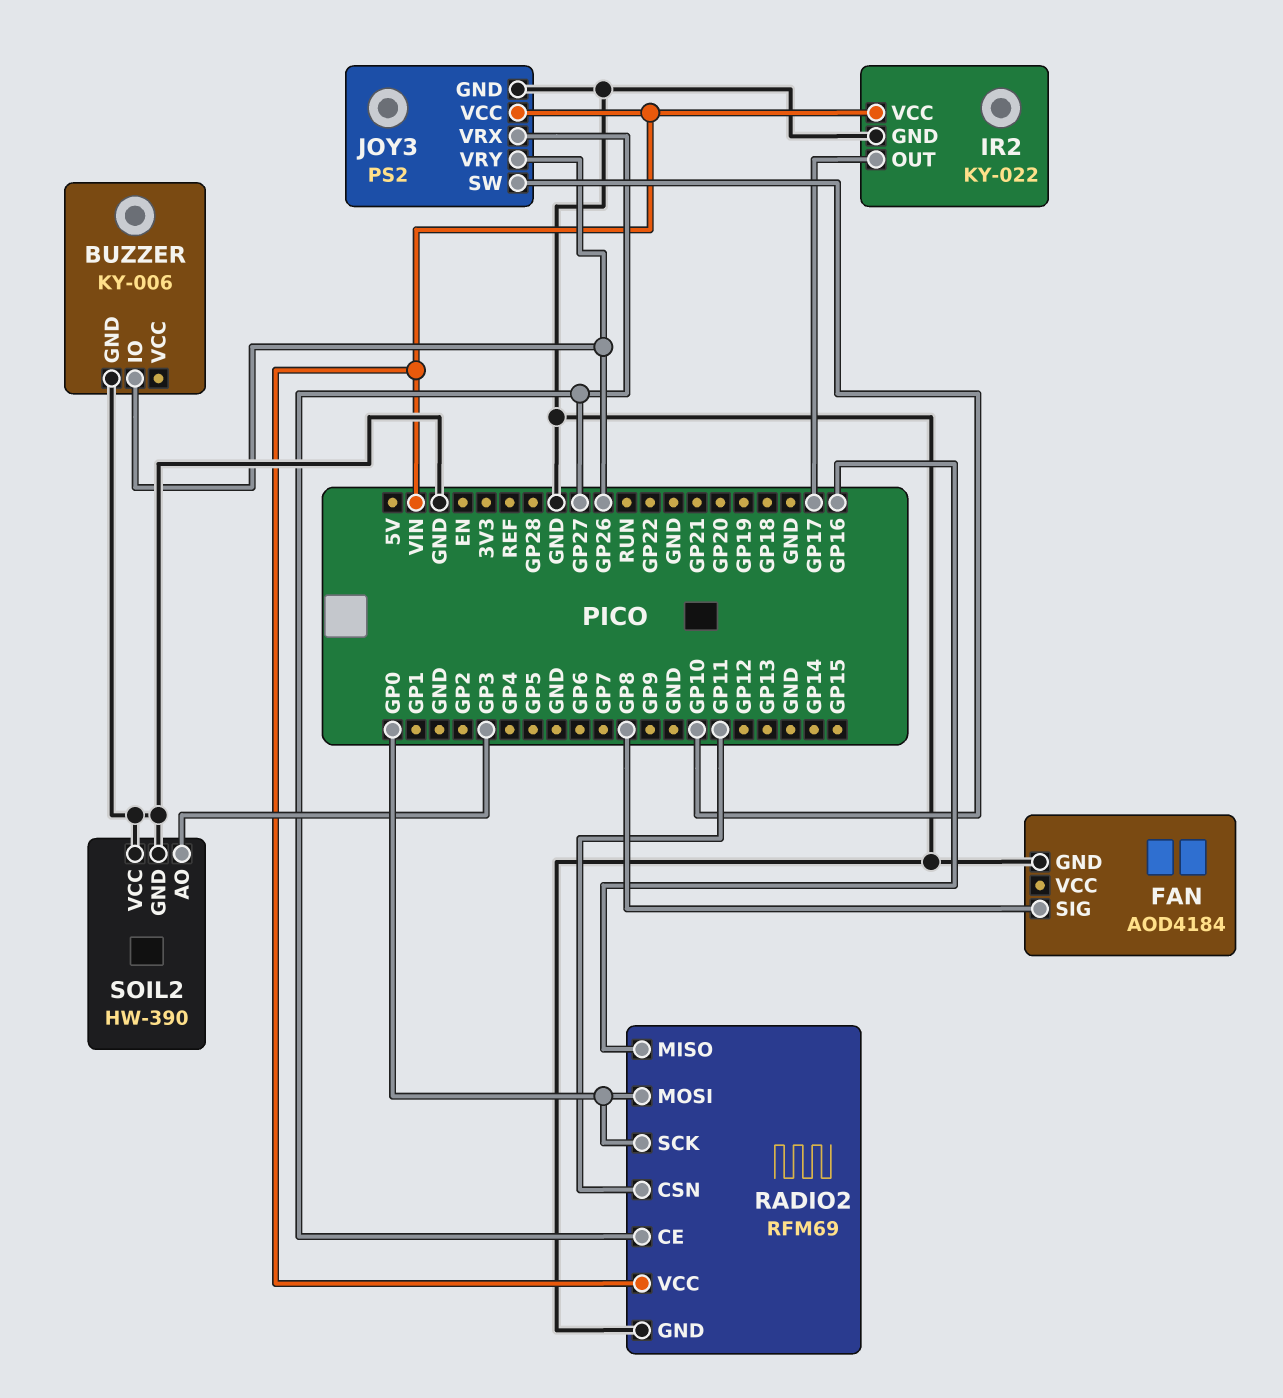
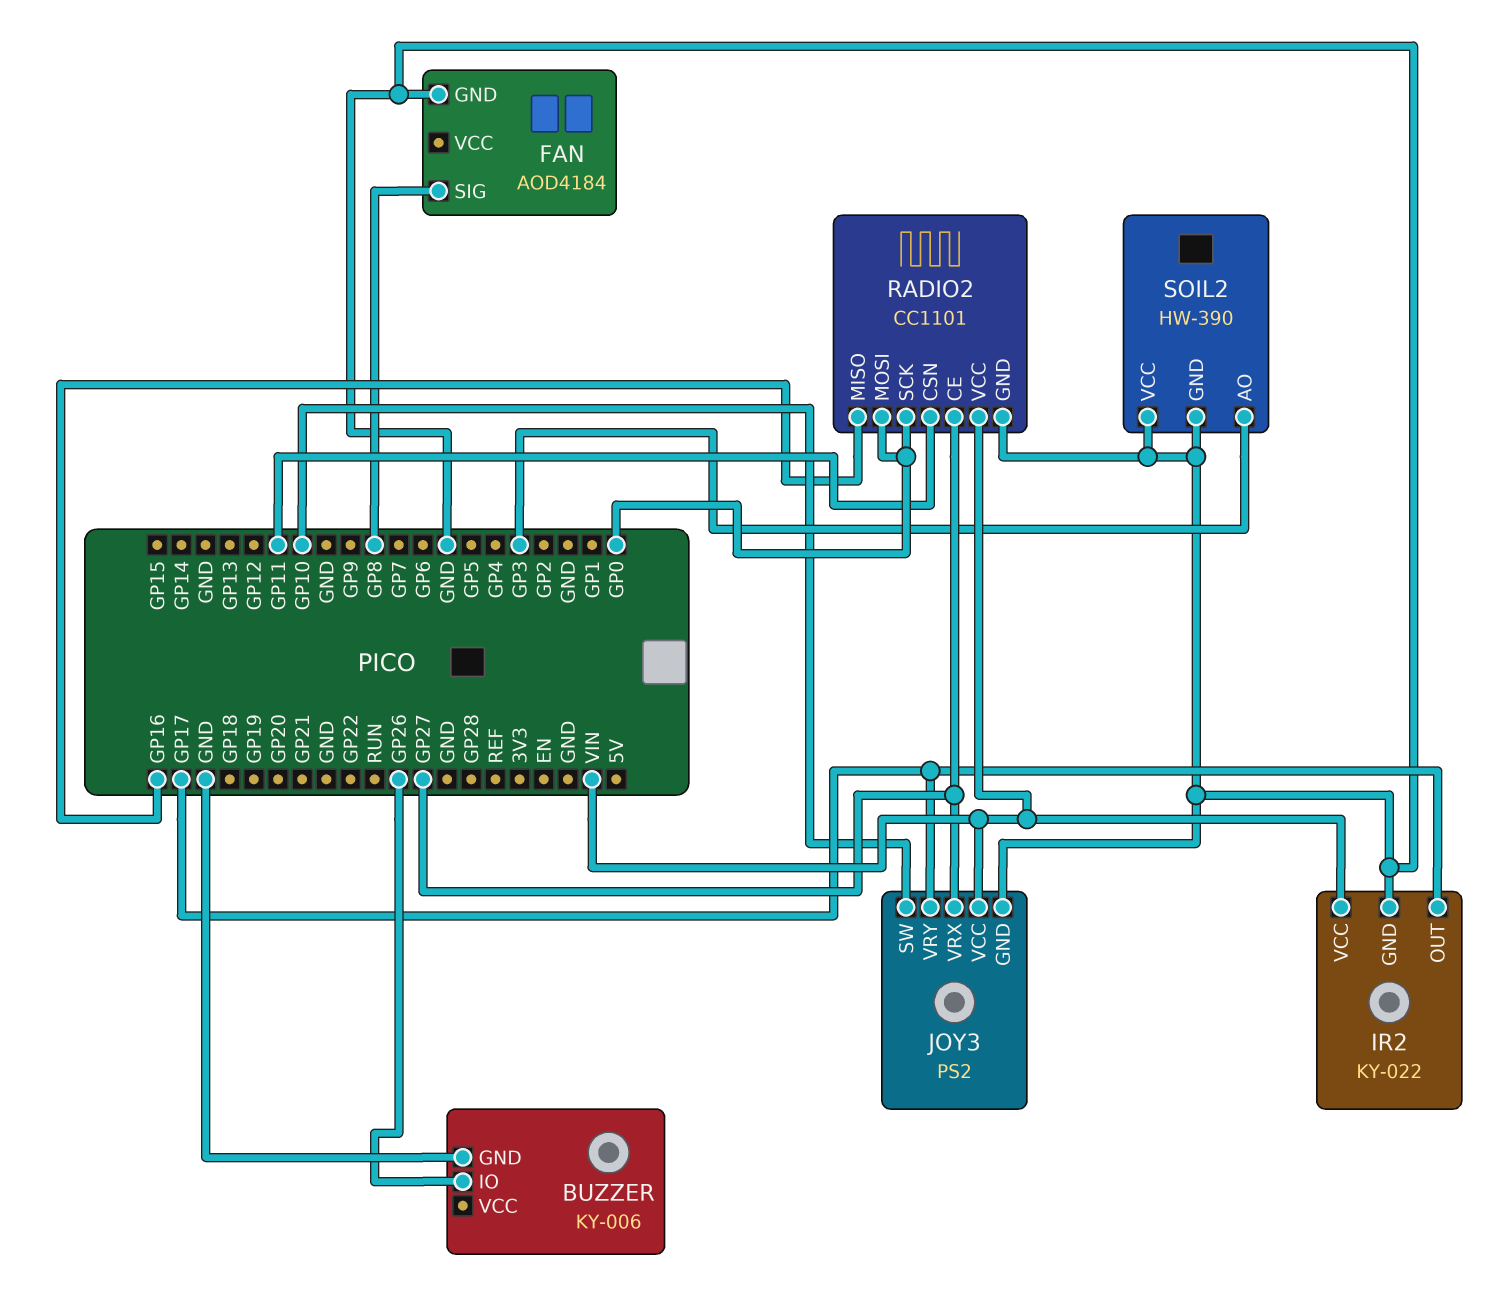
JOY3 pin VRY: GP26 -> GP17
RADIO2: RFM69 -> CC1101

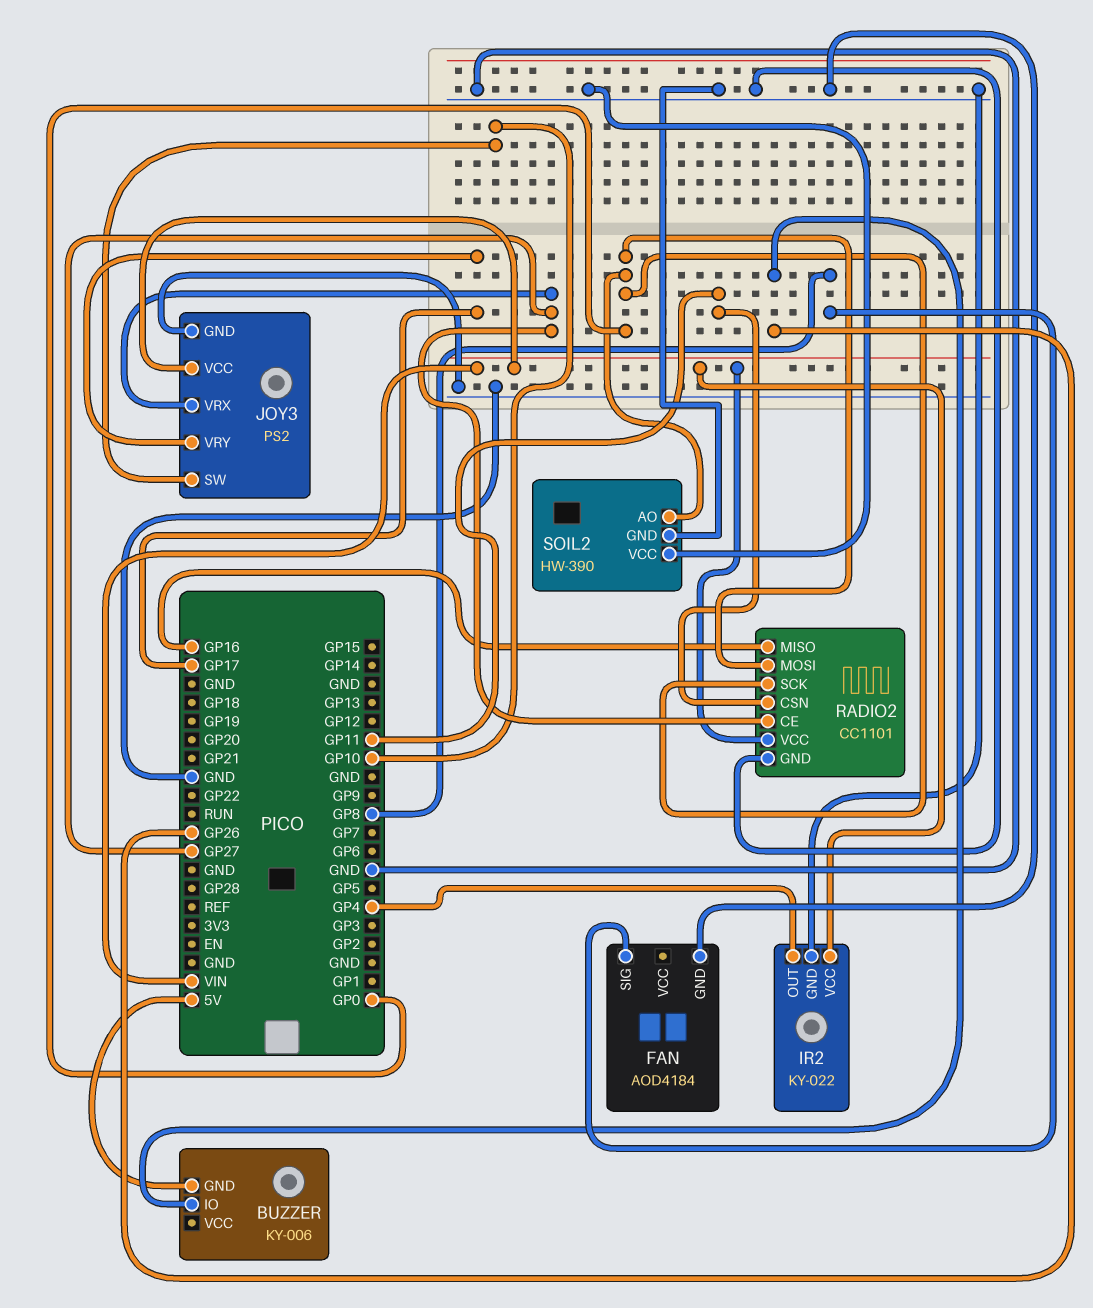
BUZZER pin GND: GND -> 5V
IR2 pin OUT: GP17 -> GP4
SOIL2 pin AO: GP3 -> GP0

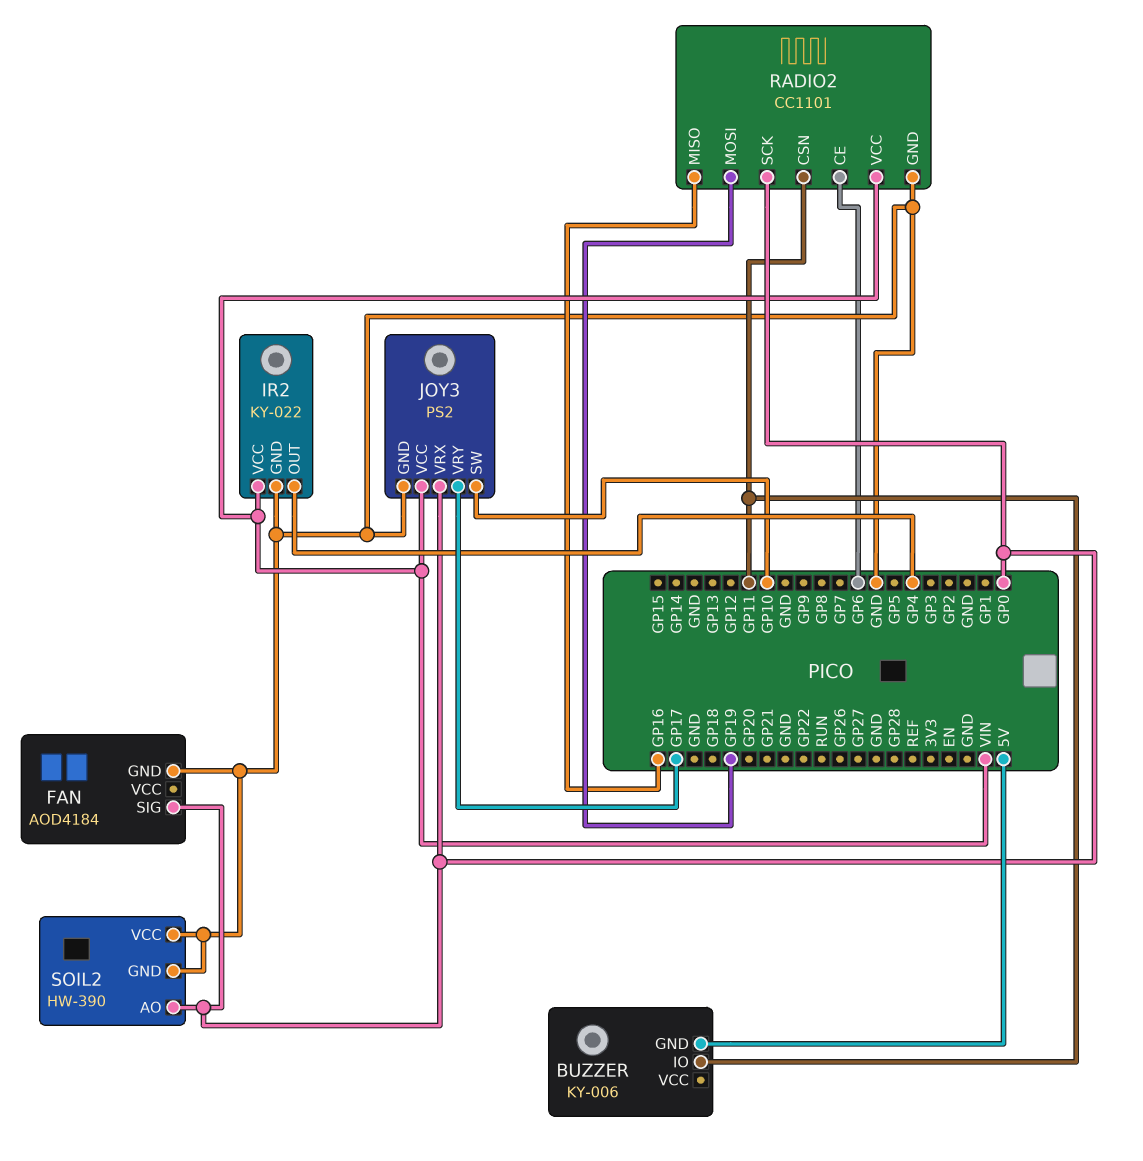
BUZZER pin IO: GP26 -> GP11
FAN pin SIG: GP8 -> GP0
JOY3 pin VRX: GP27 -> GP0
RADIO2 pin CE: GP27 -> GP6
RADIO2 pin MOSI: GP0 -> GP19

